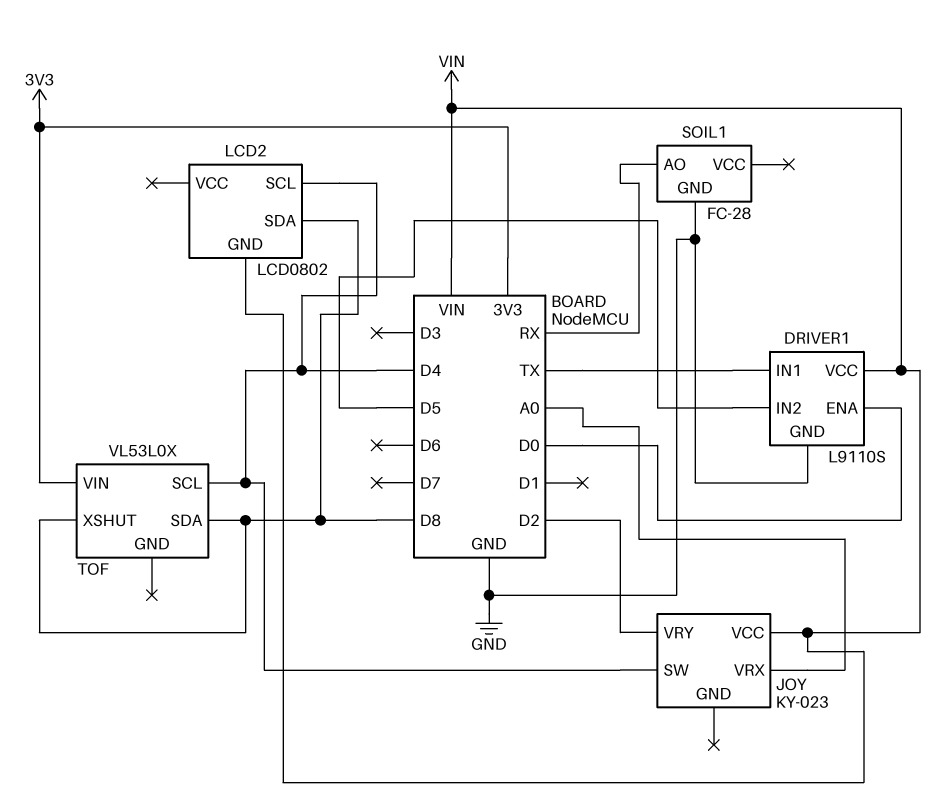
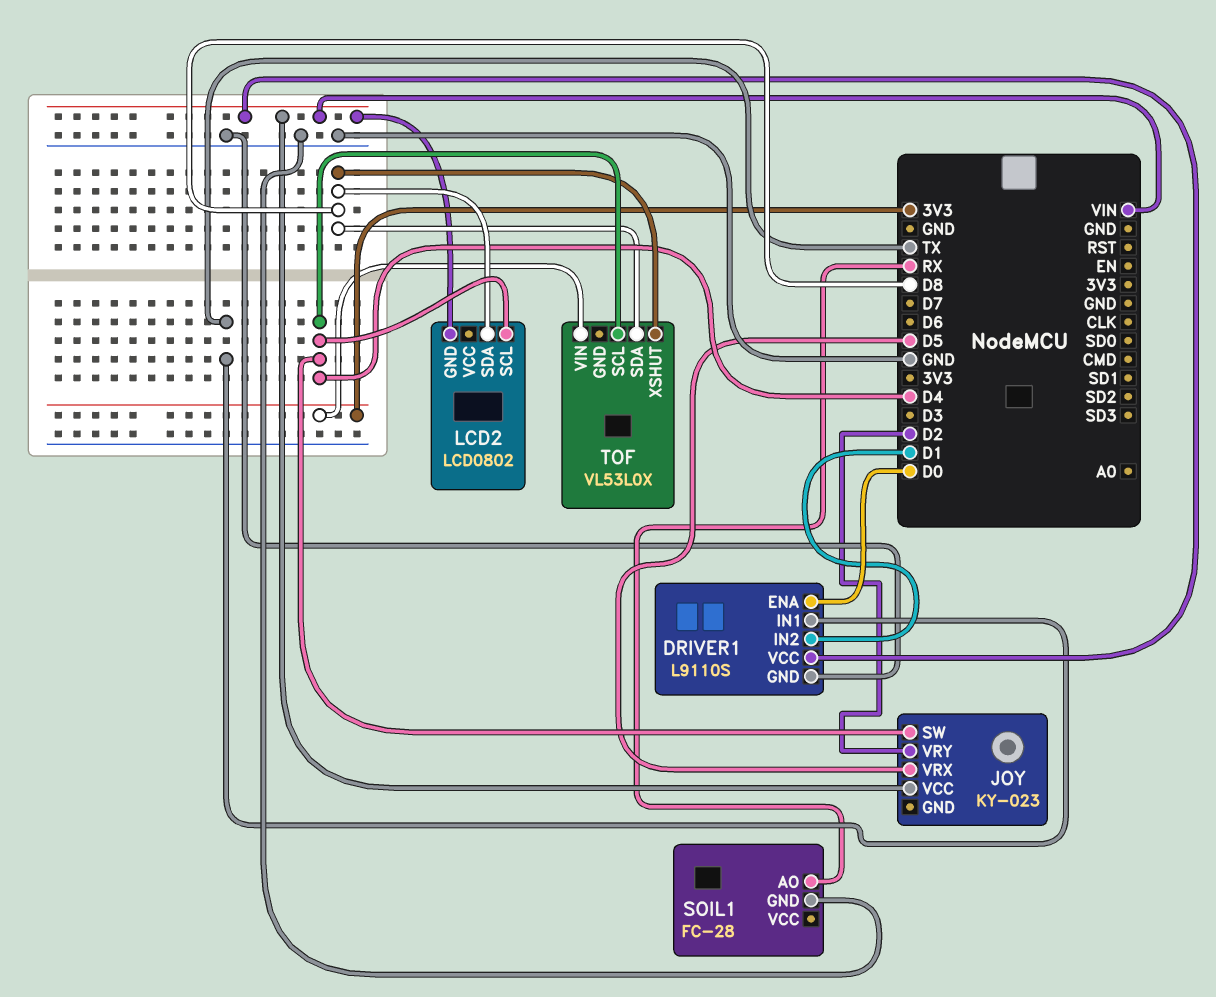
DRIVER1 pin IN2: D5 -> D1
JOY pin VRX: A0 -> D5

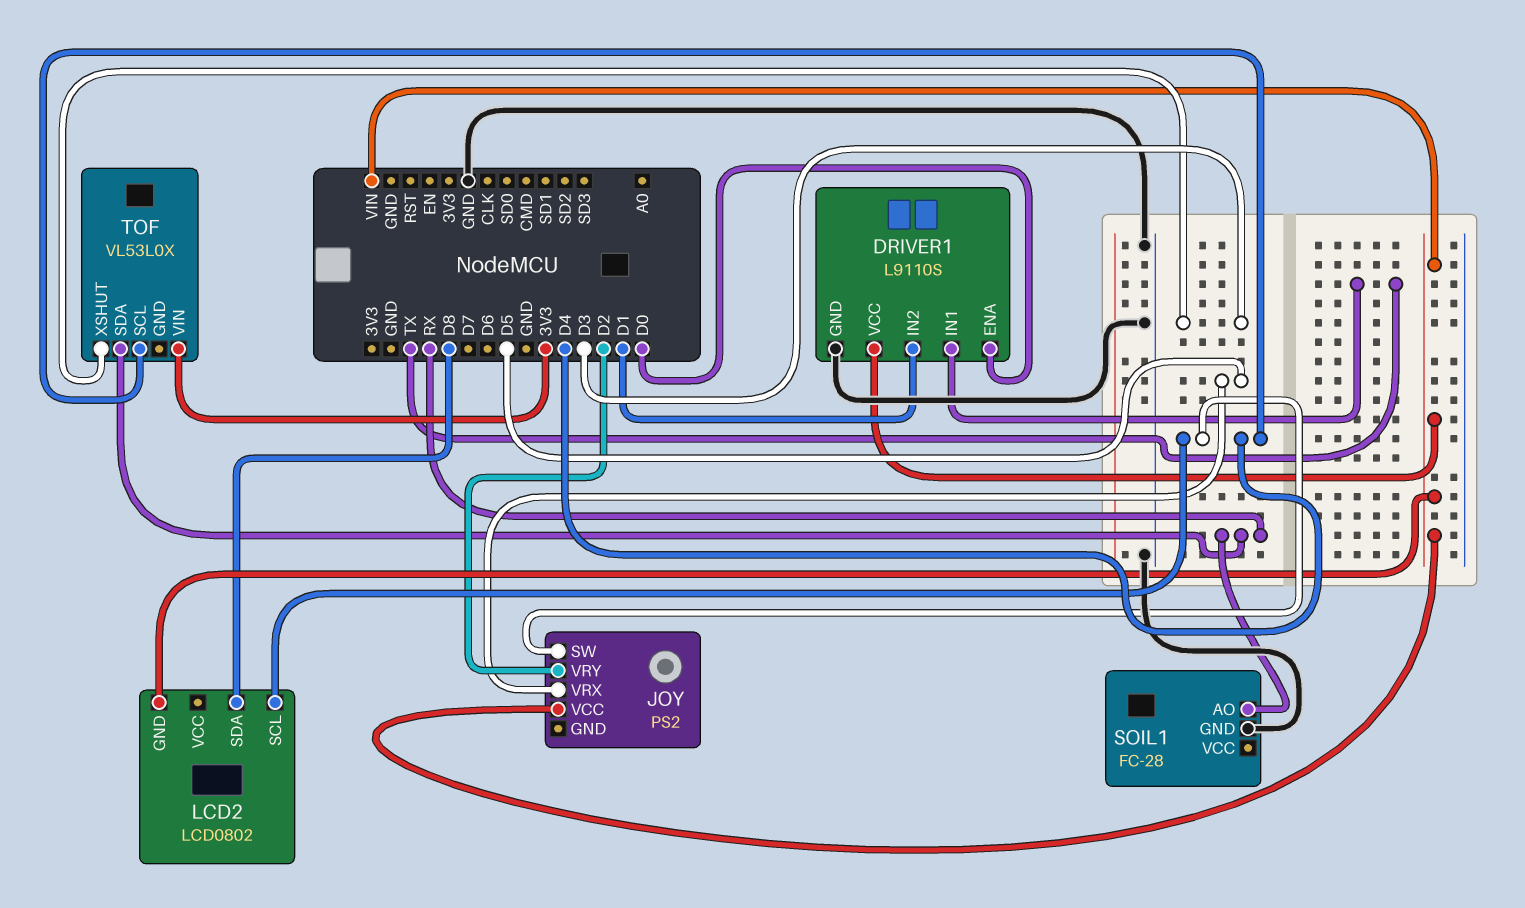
JOY: KY-023 -> PS2
TOF pin SDA: D8 -> RX
TOF pin XSHUT: D8 -> D3

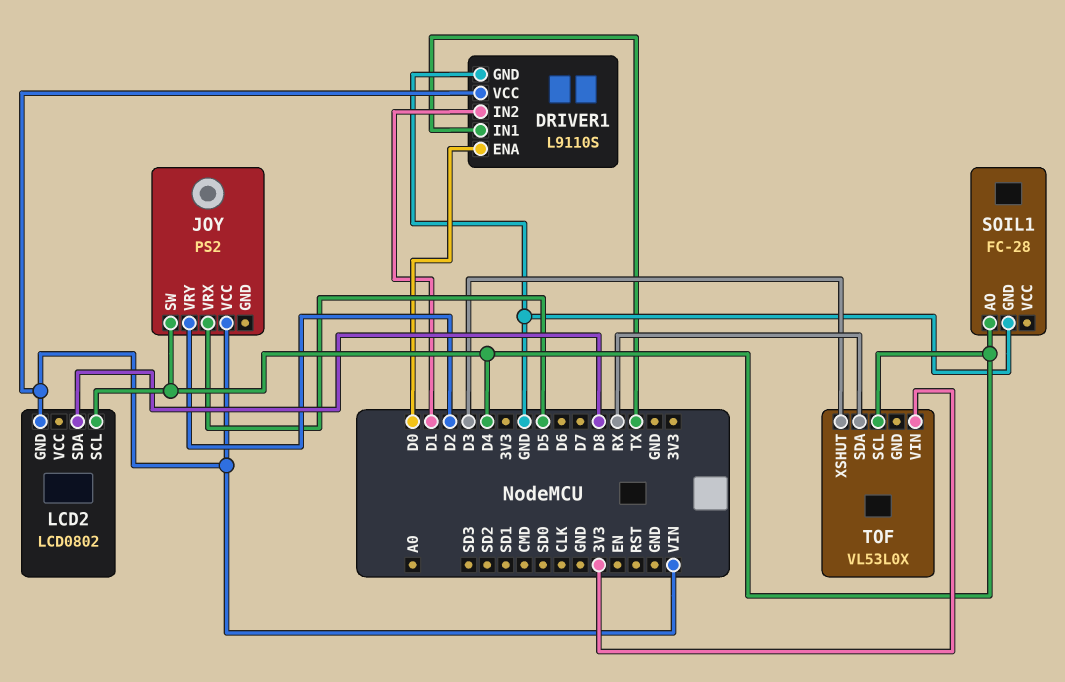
SOIL1 pin AO: RX -> D4

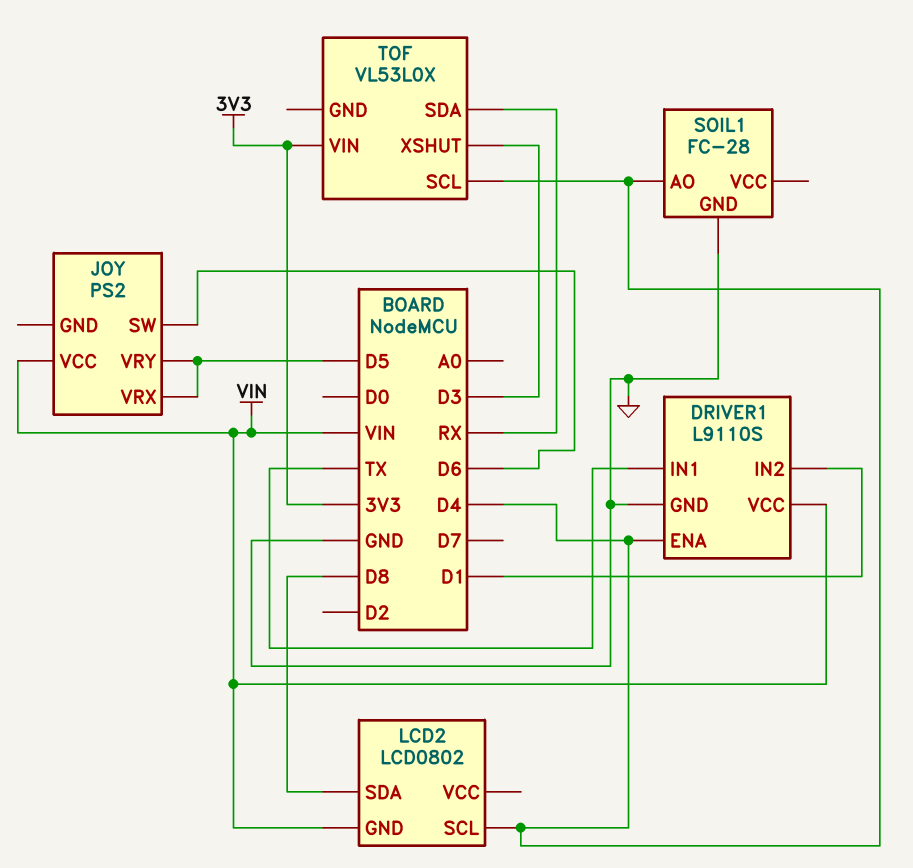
DRIVER1 pin ENA: D0 -> D4
JOY pin SW: D4 -> D6
JOY pin VRY: D2 -> D5

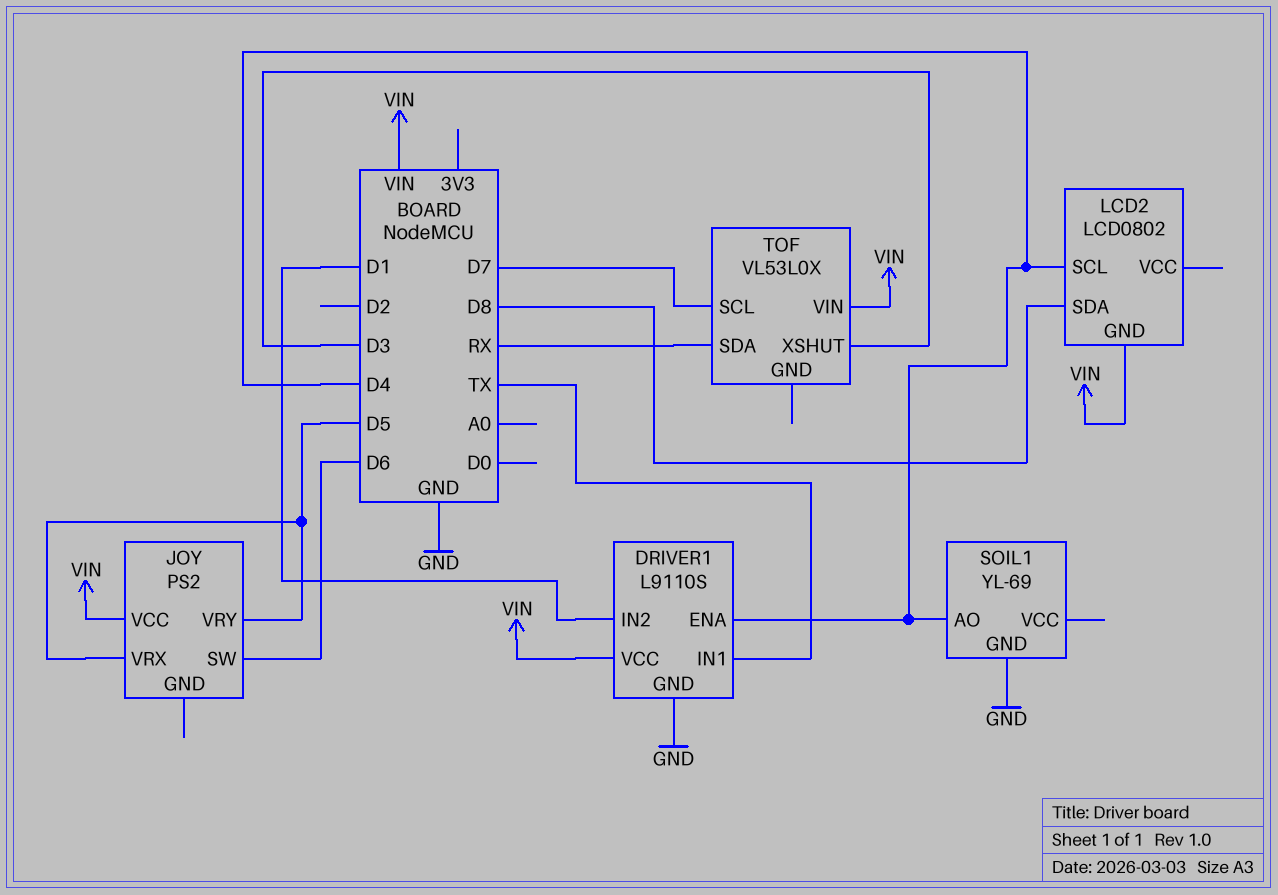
SOIL1: FC-28 -> YL-69
TOF pin SCL: D4 -> D7
TOF pin VIN: 3V3 -> VIN

